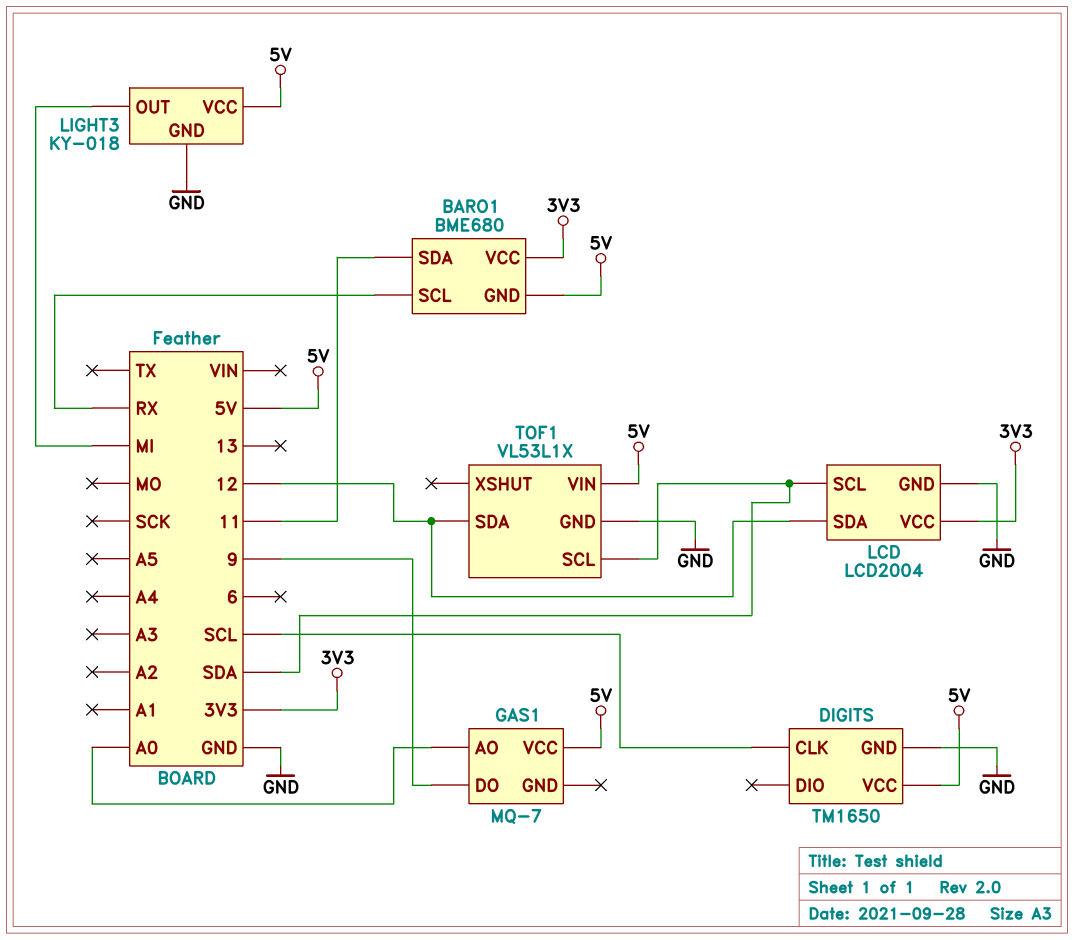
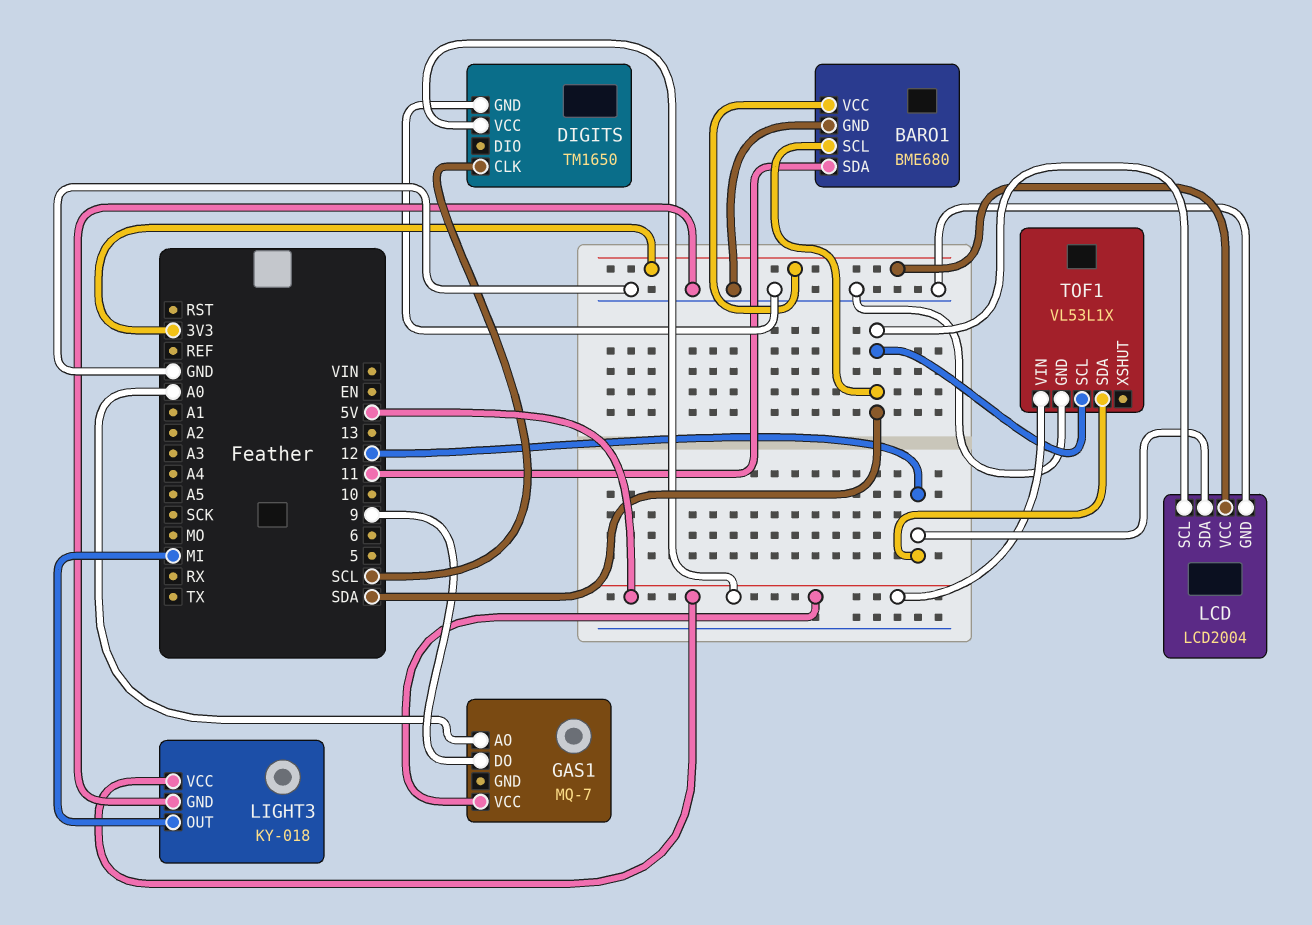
BARO1 pin GND: 5V -> GND
BARO1 pin SCL: RX -> SDA

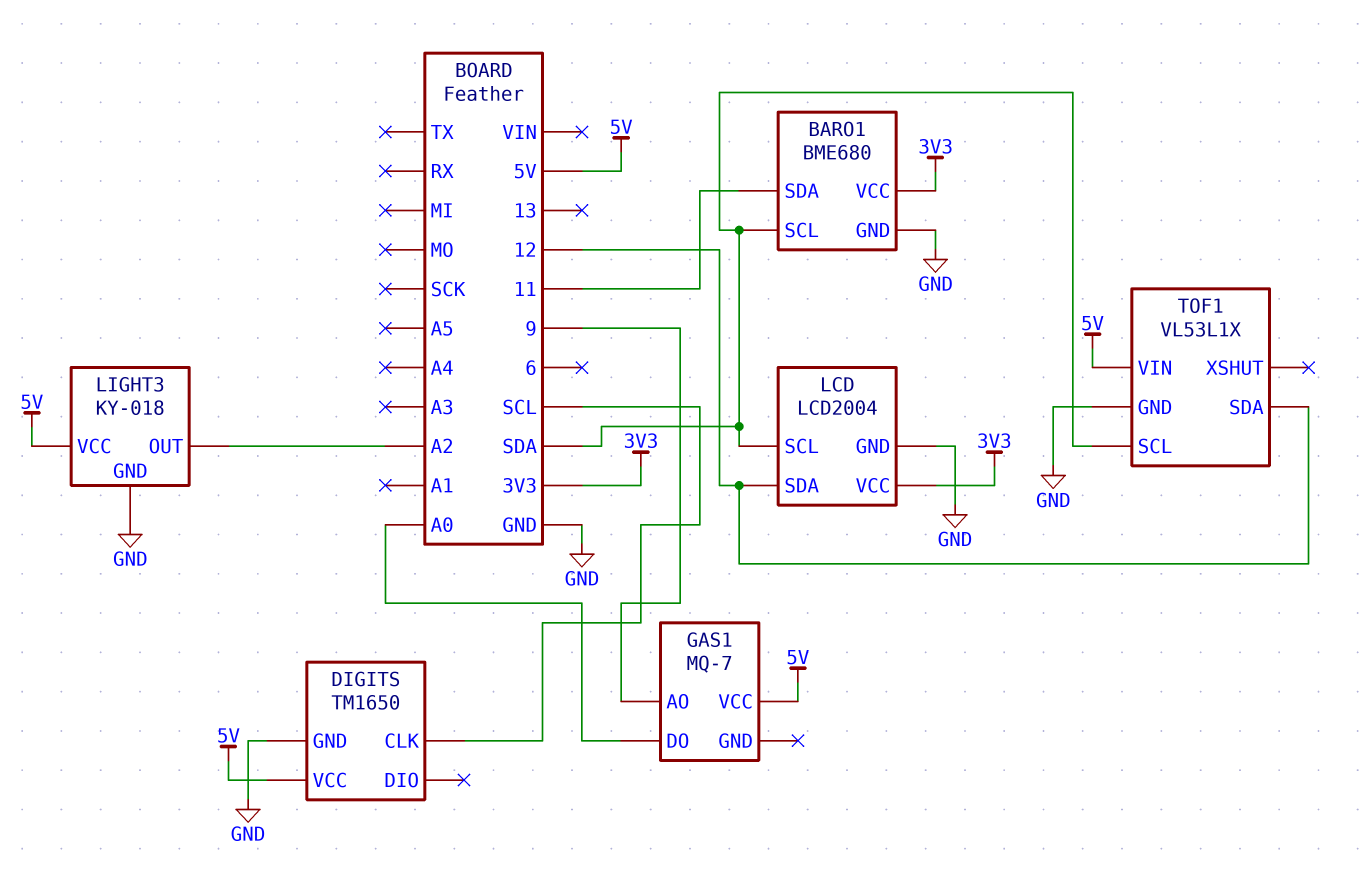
GAS1 pin AO: A0 -> 9
GAS1 pin DO: 9 -> A0
LIGHT3 pin OUT: MI -> A2

